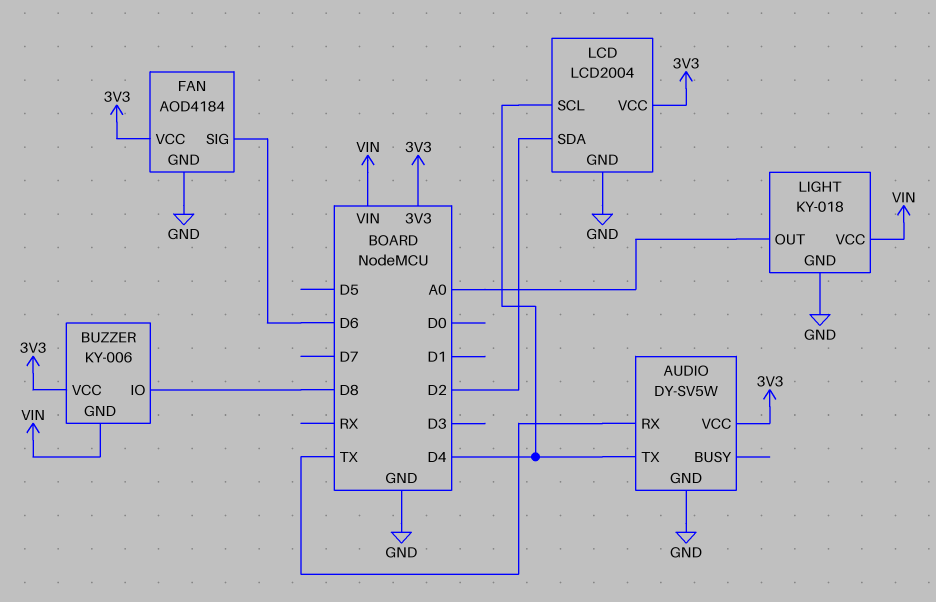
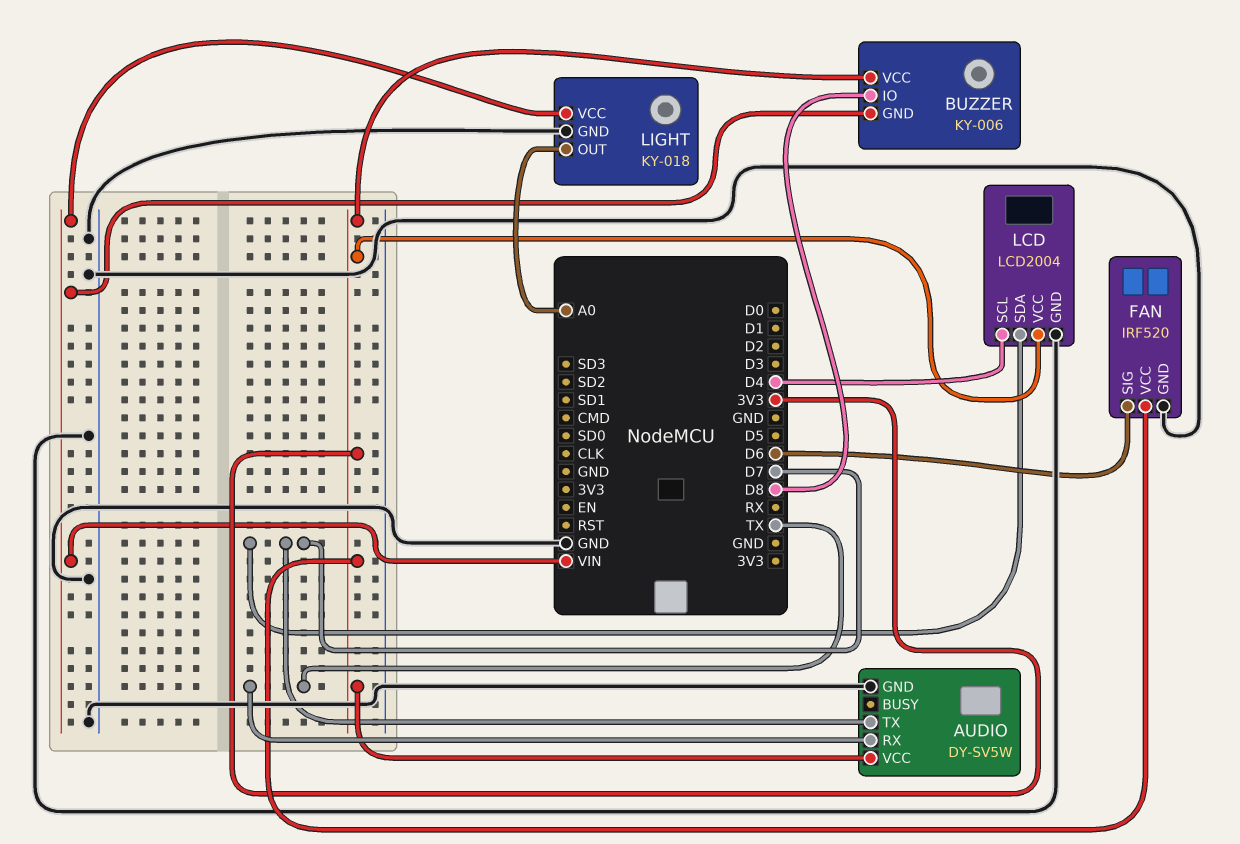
AUDIO pin TX: D4 -> D7
FAN: AOD4184 -> IRF520
LCD pin SDA: D2 -> D7

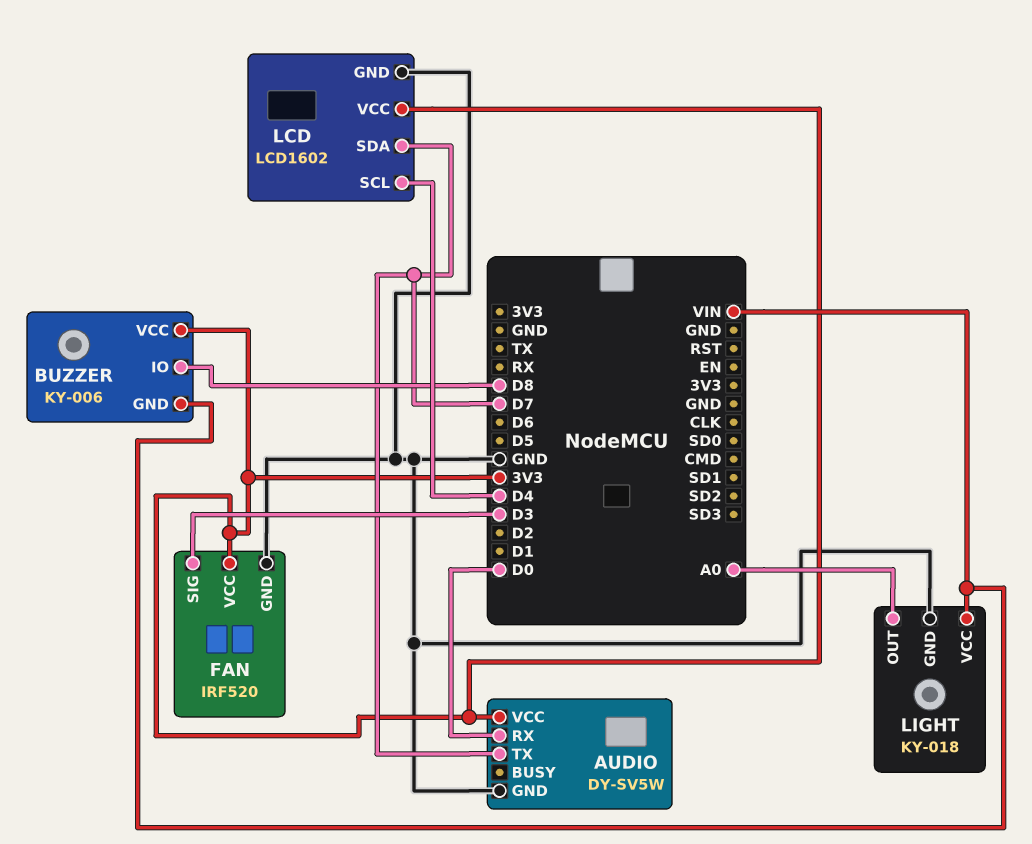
AUDIO pin RX: TX -> D0
FAN pin SIG: D6 -> D3
LCD: LCD2004 -> LCD1602

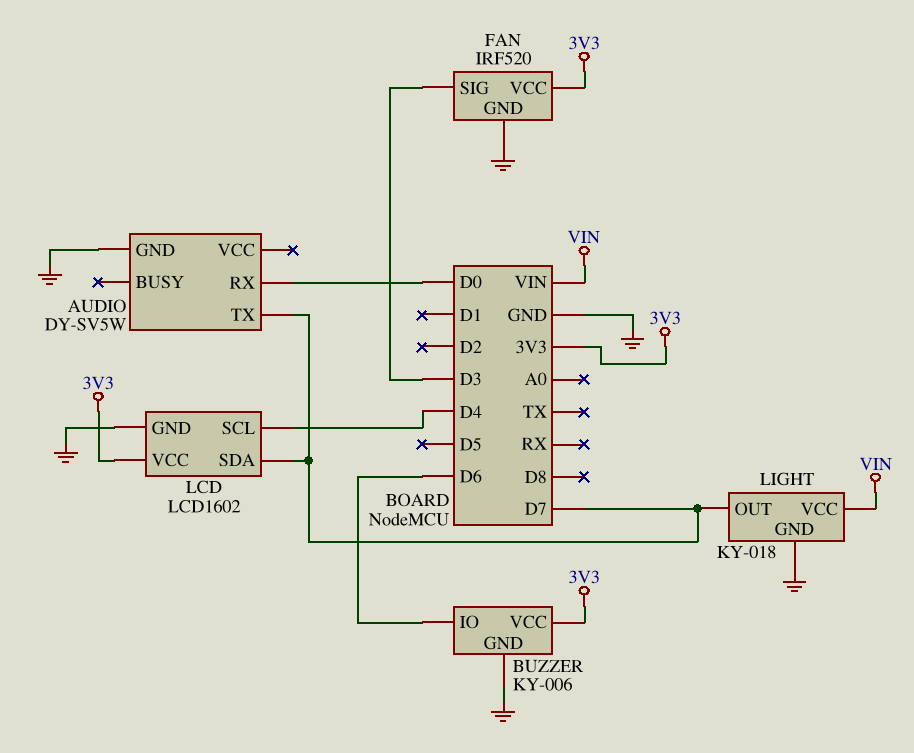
AUDIO pin VCC: 3V3 -> none
BUZZER pin GND: VIN -> GND
BUZZER pin IO: D8 -> D6
LIGHT pin OUT: A0 -> D7

